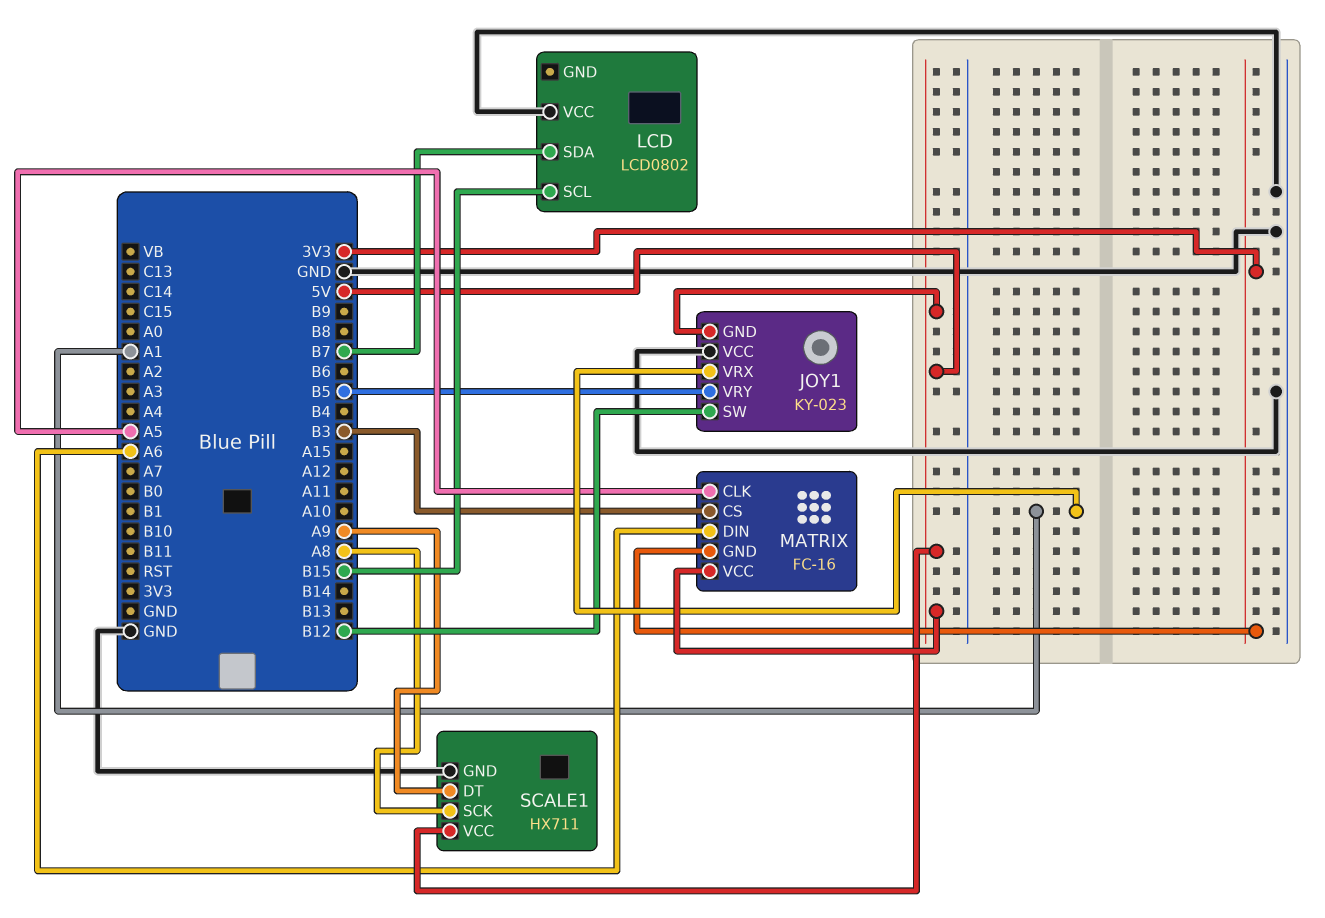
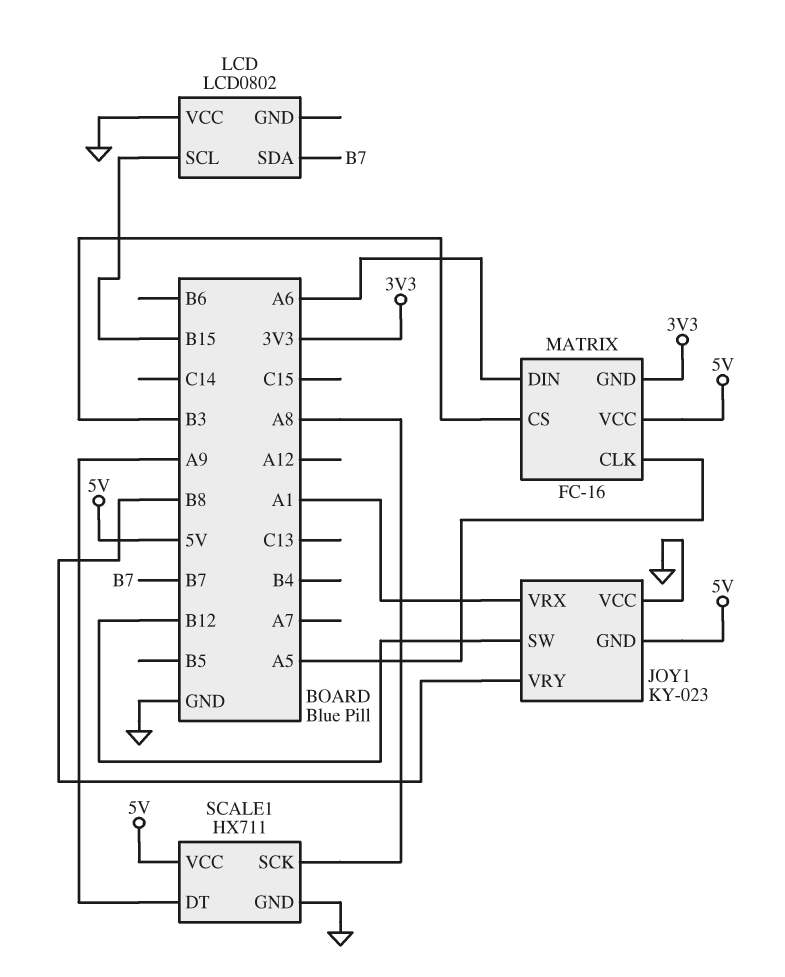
JOY1 pin VRY: B5 -> B8

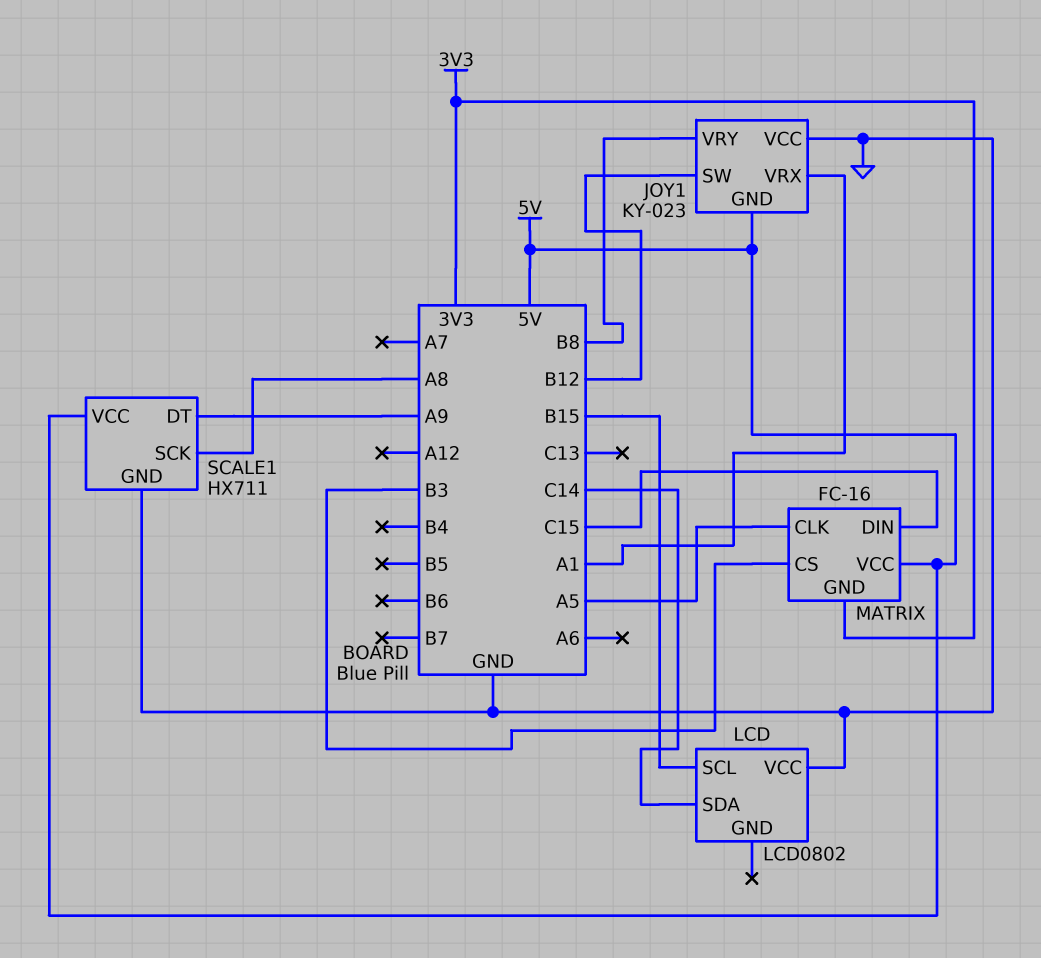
LCD pin SDA: B7 -> C14
MATRIX pin DIN: A6 -> C15

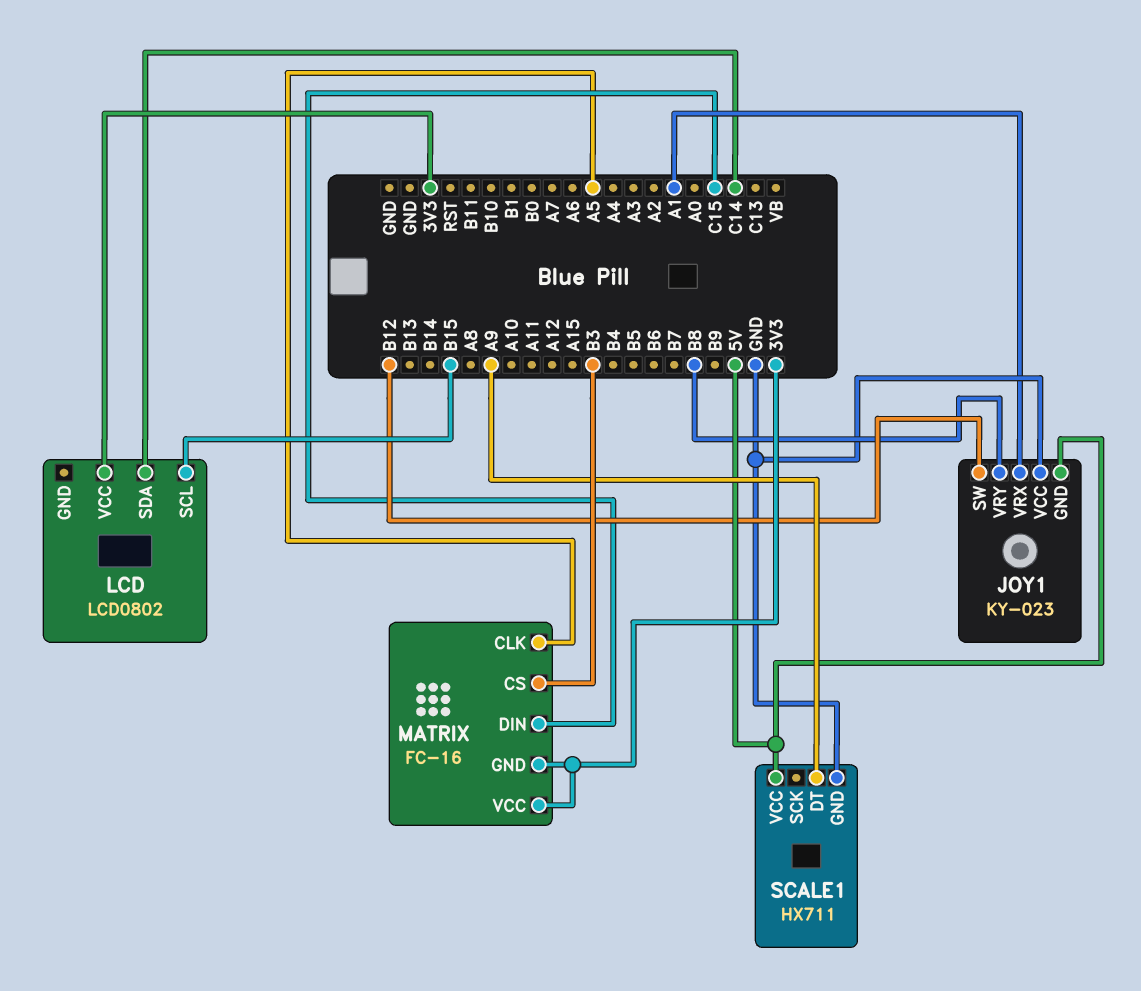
LCD pin VCC: GND -> 3V3
MATRIX pin VCC: 5V -> 3V3
SCALE1 pin SCK: A8 -> none

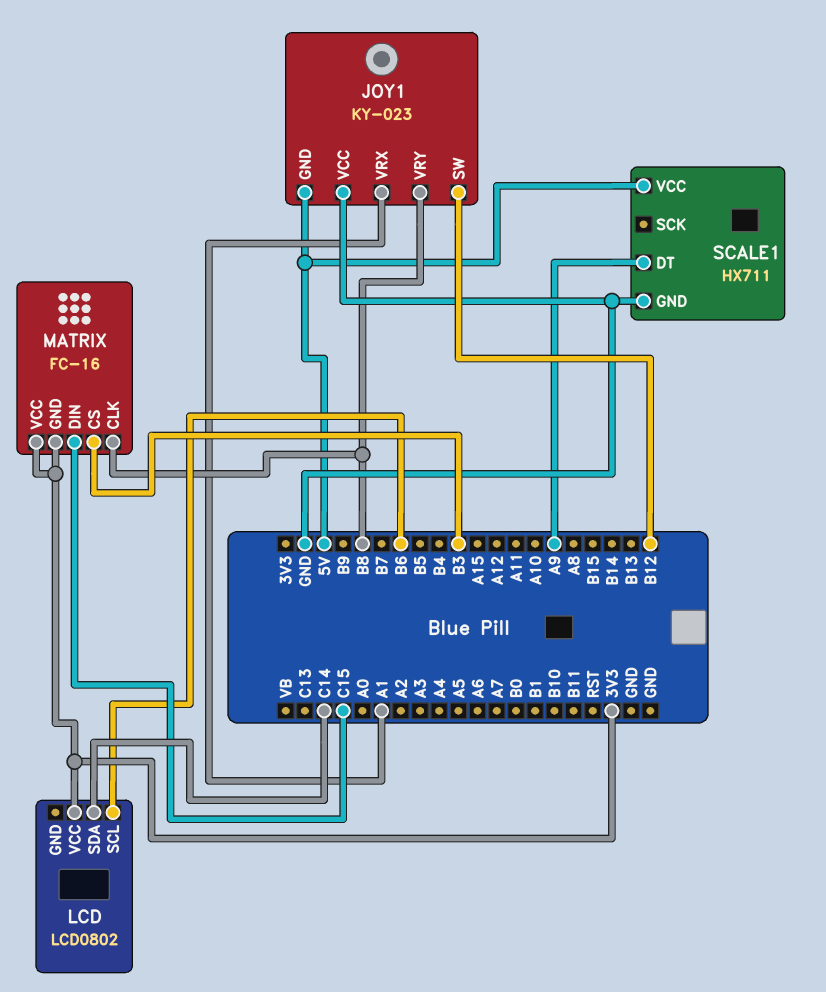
LCD pin SCL: B15 -> B6
MATRIX pin CLK: A5 -> B8

